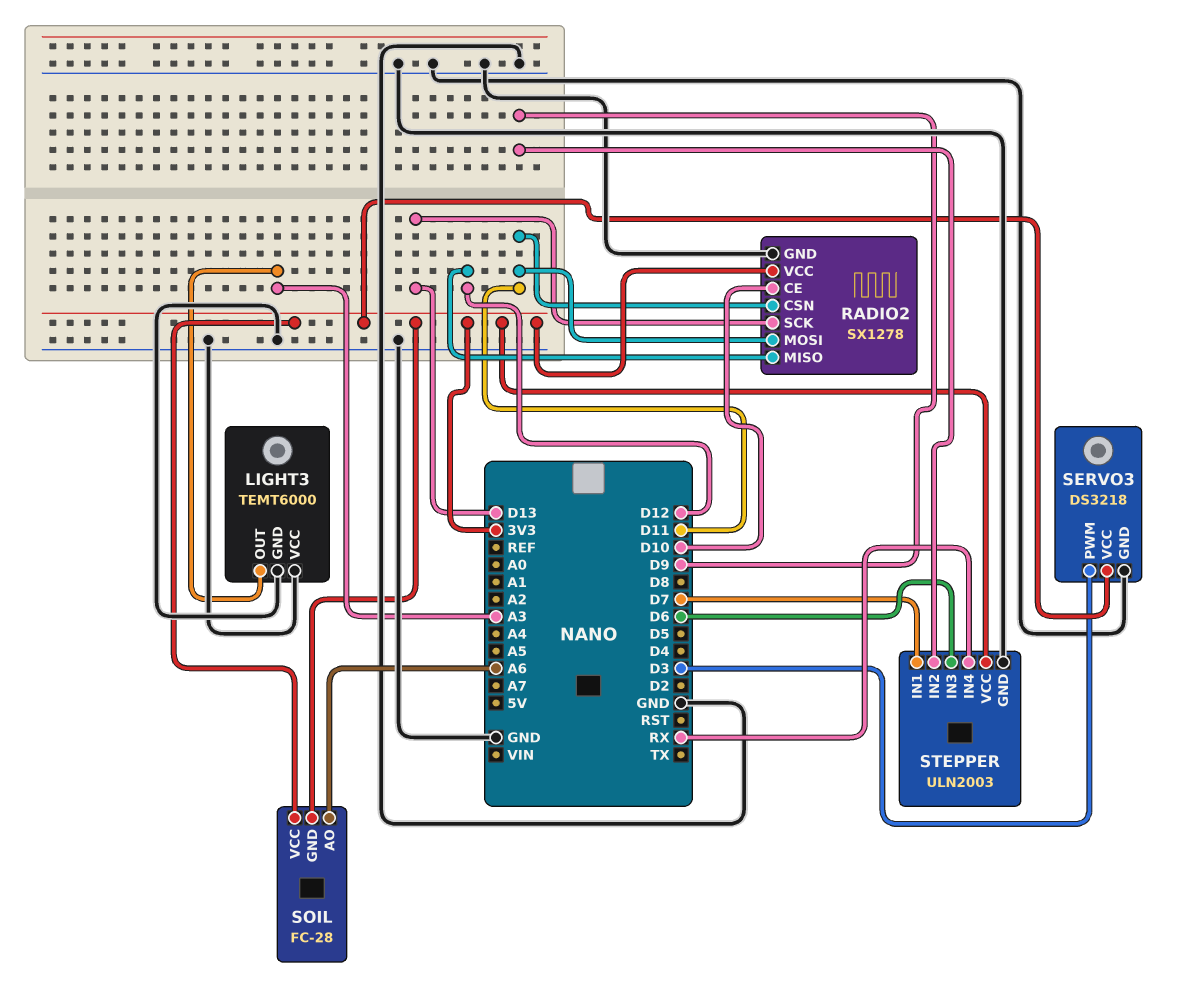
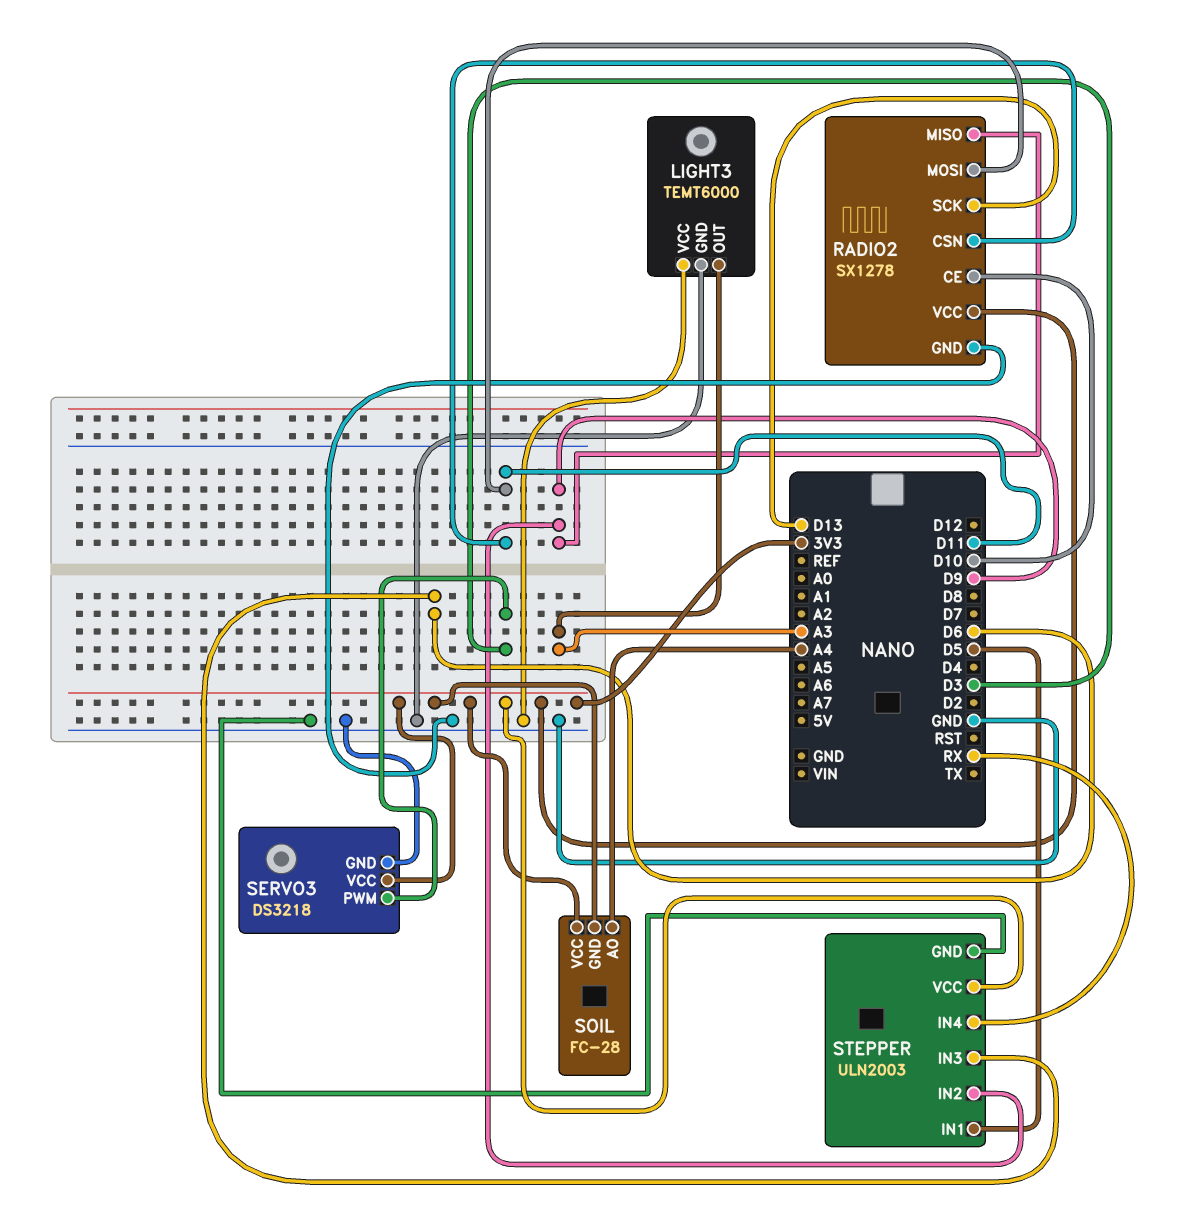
RADIO2 pin MISO: D12 -> D9
SOIL pin AO: A6 -> A4
STEPPER pin IN1: D7 -> D5

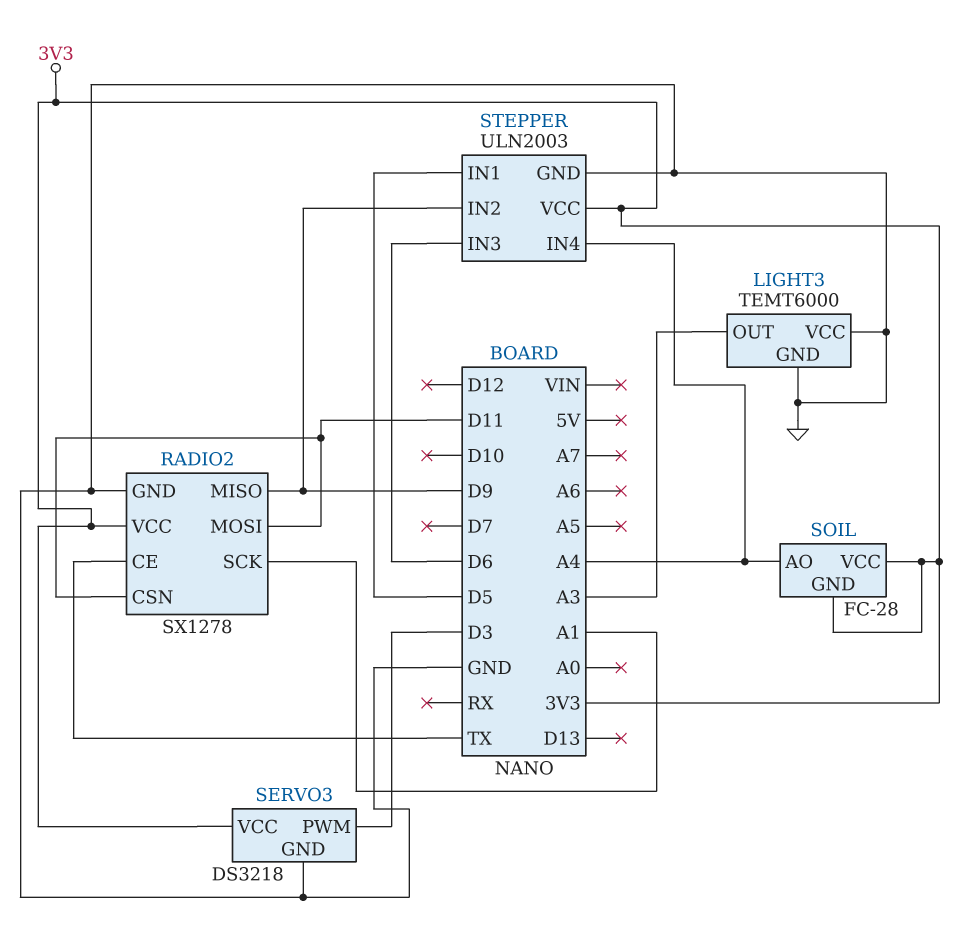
RADIO2 pin CE: D10 -> TX
RADIO2 pin SCK: D13 -> A1
STEPPER pin IN4: RX -> A4

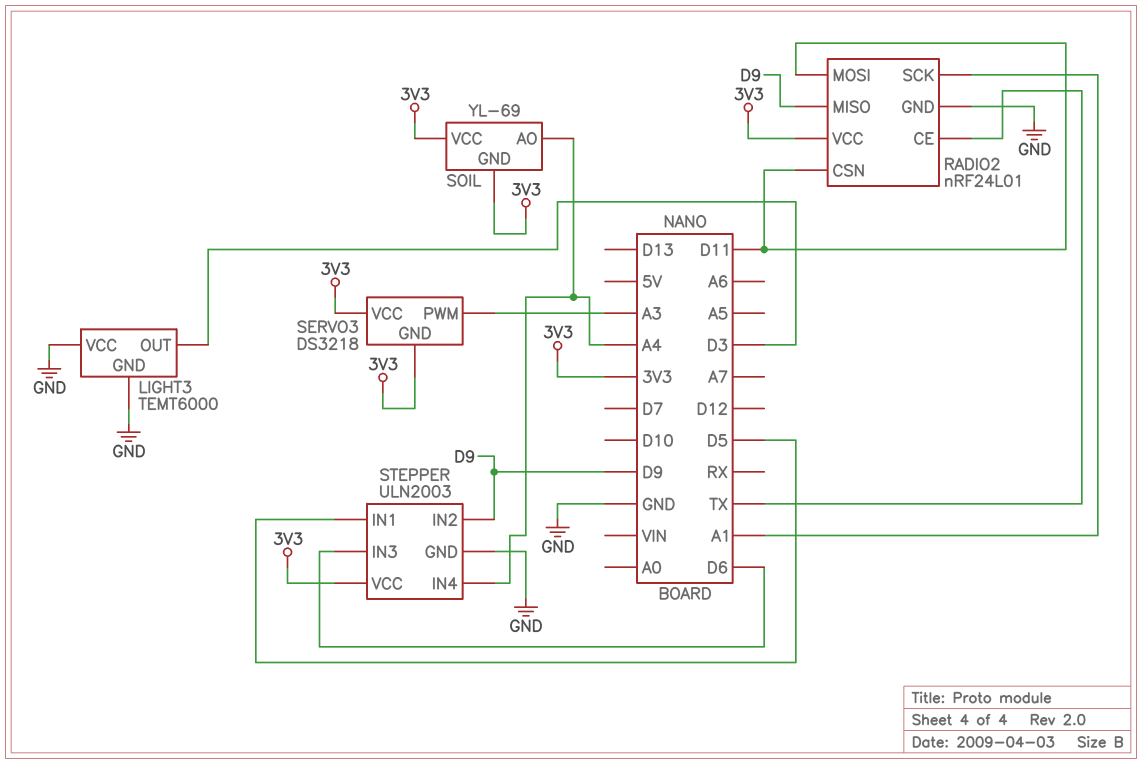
LIGHT3 pin OUT: A3 -> D3
RADIO2: SX1278 -> nRF24L01
SERVO3 pin GND: GND -> 3V3
SERVO3 pin PWM: D3 -> A3
SOIL: FC-28 -> YL-69

